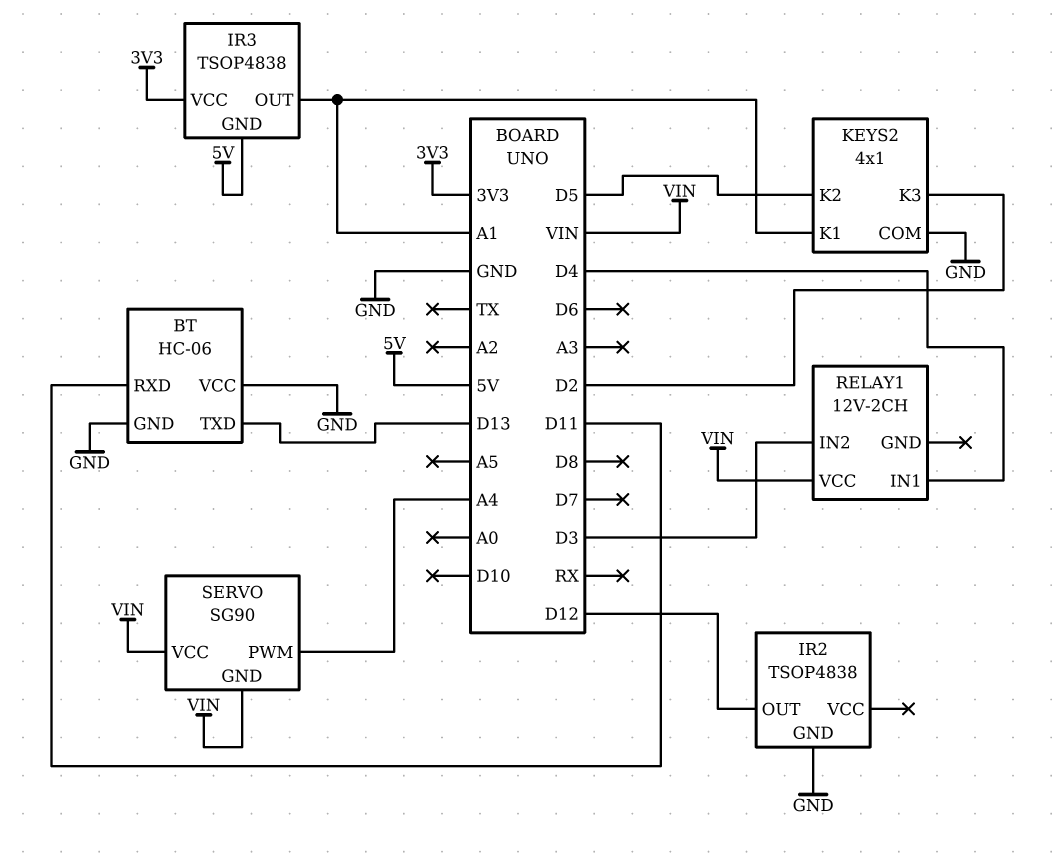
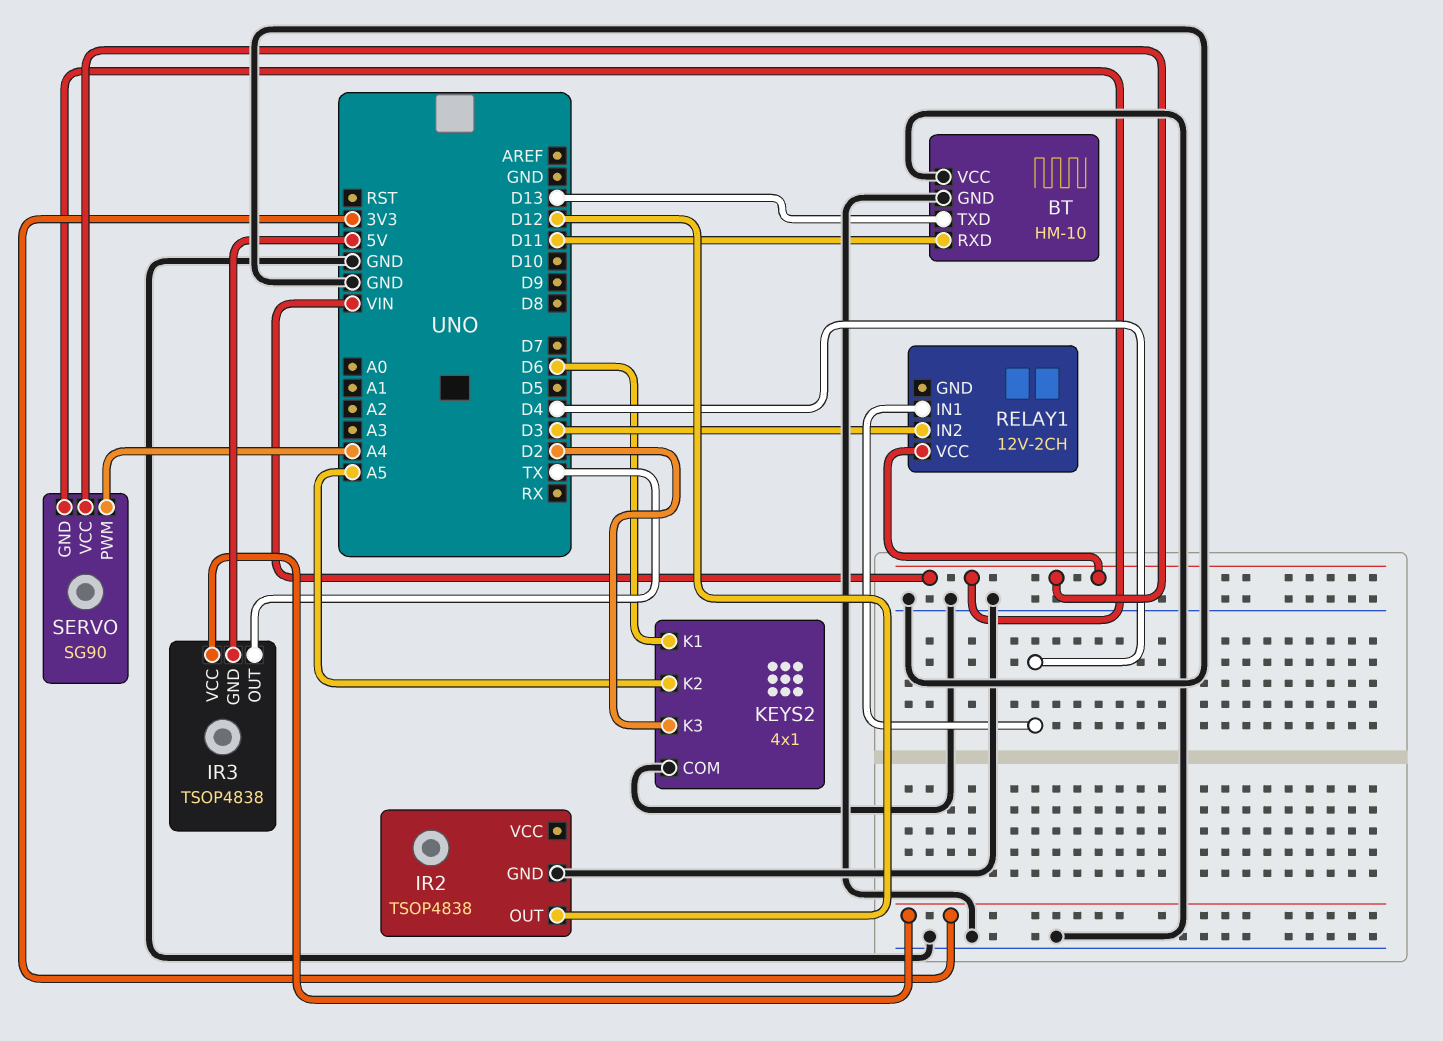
BT: HC-06 -> HM-10
IR3 pin OUT: A1 -> TX
KEYS2 pin K1: A1 -> D6
KEYS2 pin K2: D5 -> A5

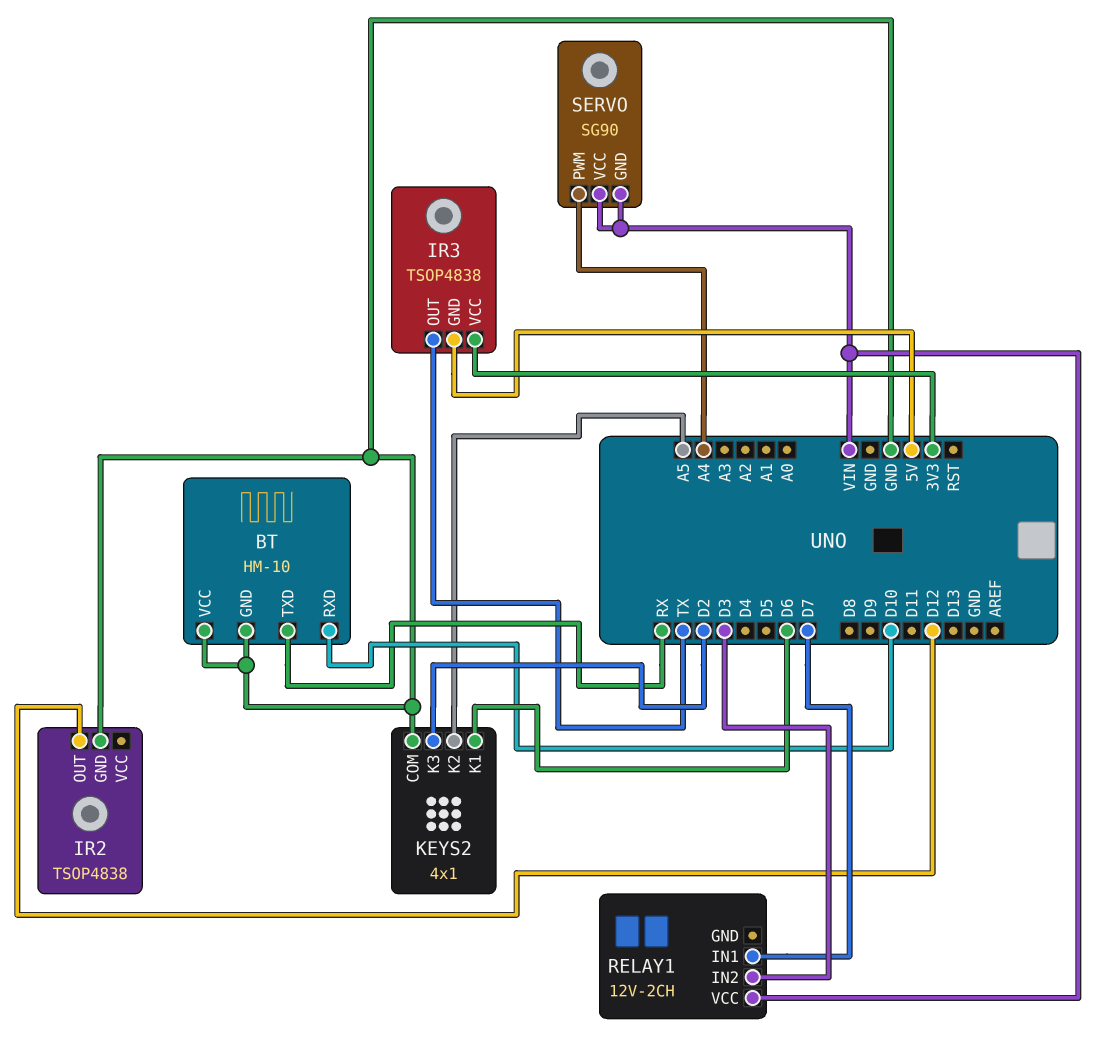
BT pin RXD: D11 -> D10
BT pin TXD: D13 -> RX
RELAY1 pin IN1: D4 -> D7

